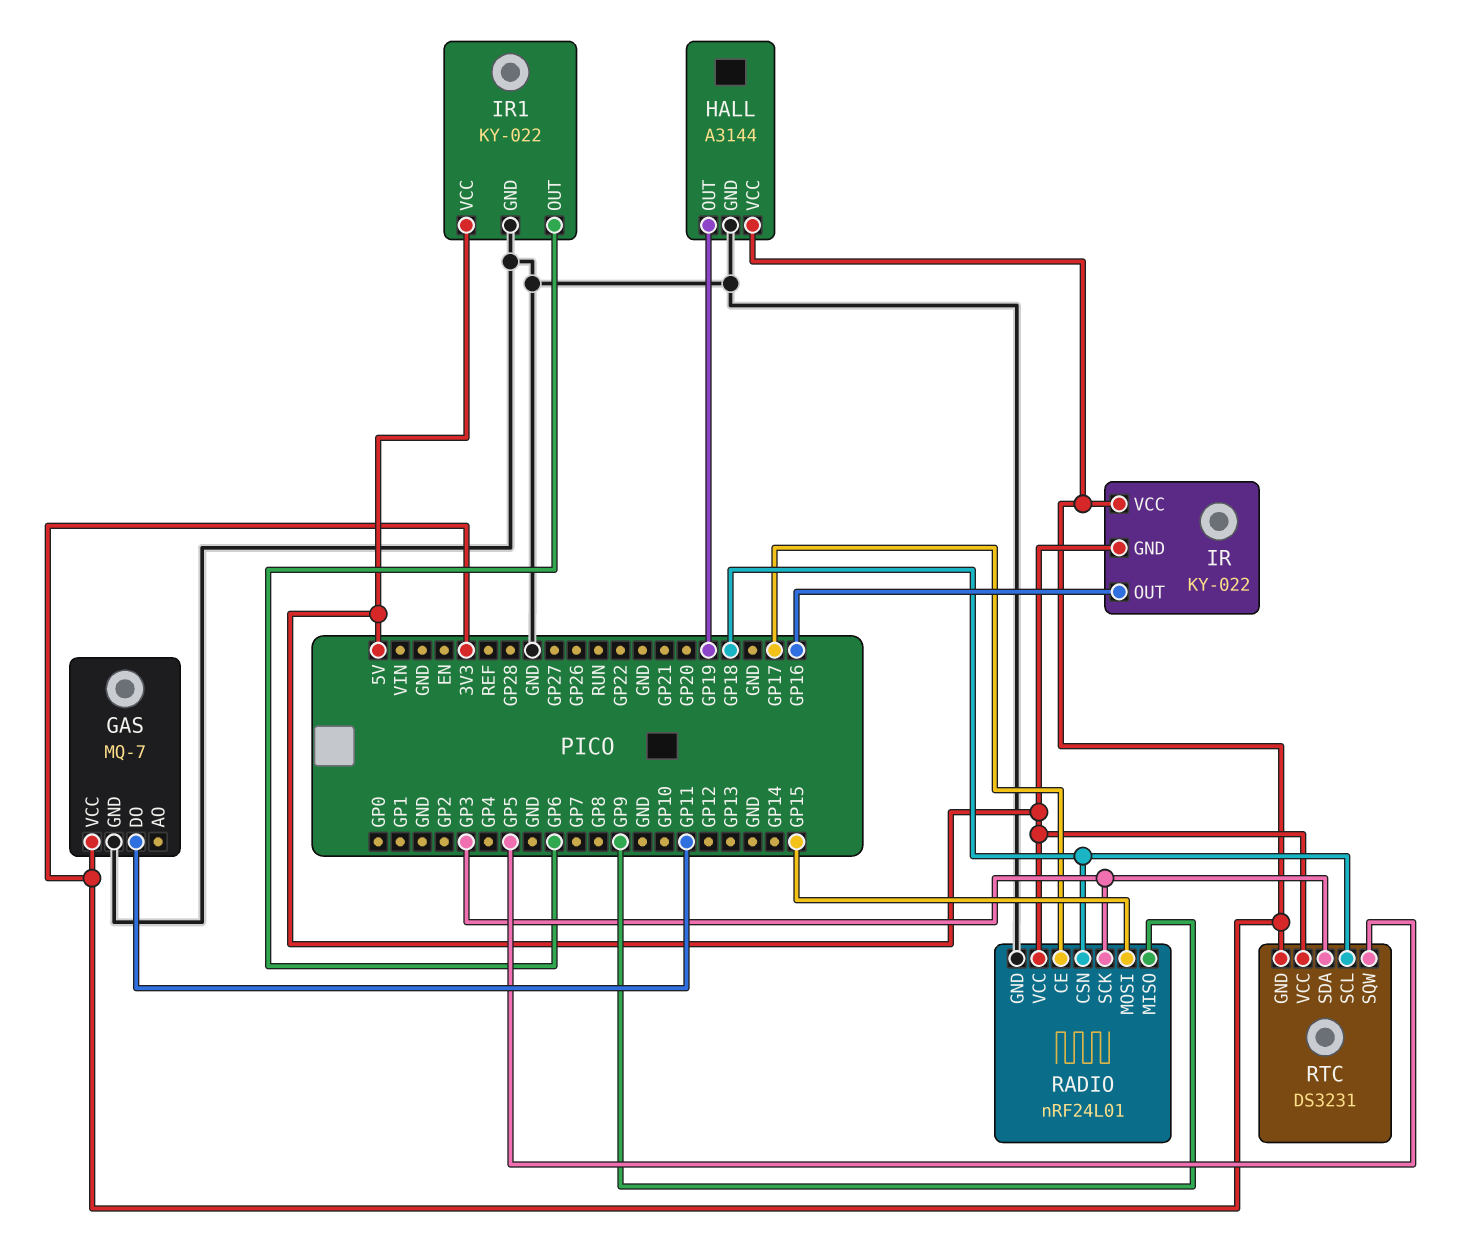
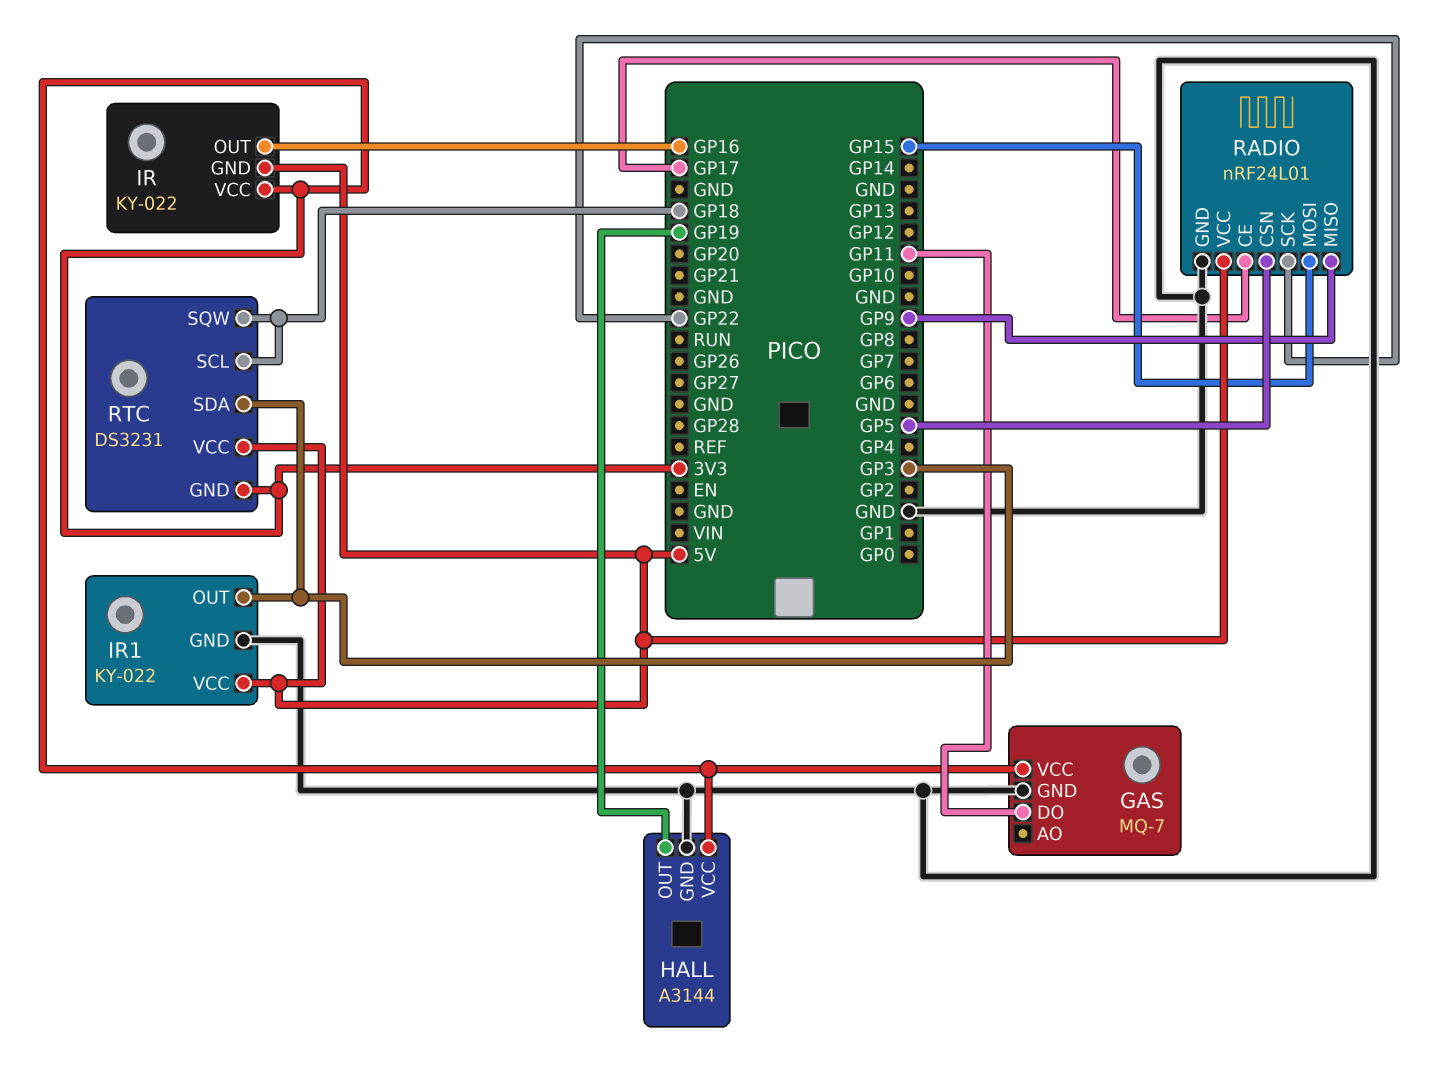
IR1 pin OUT: GP6 -> GP3
RADIO pin CSN: GP18 -> GP5
RADIO pin SCK: GP3 -> GP22
RTC pin SQW: GP5 -> GP18

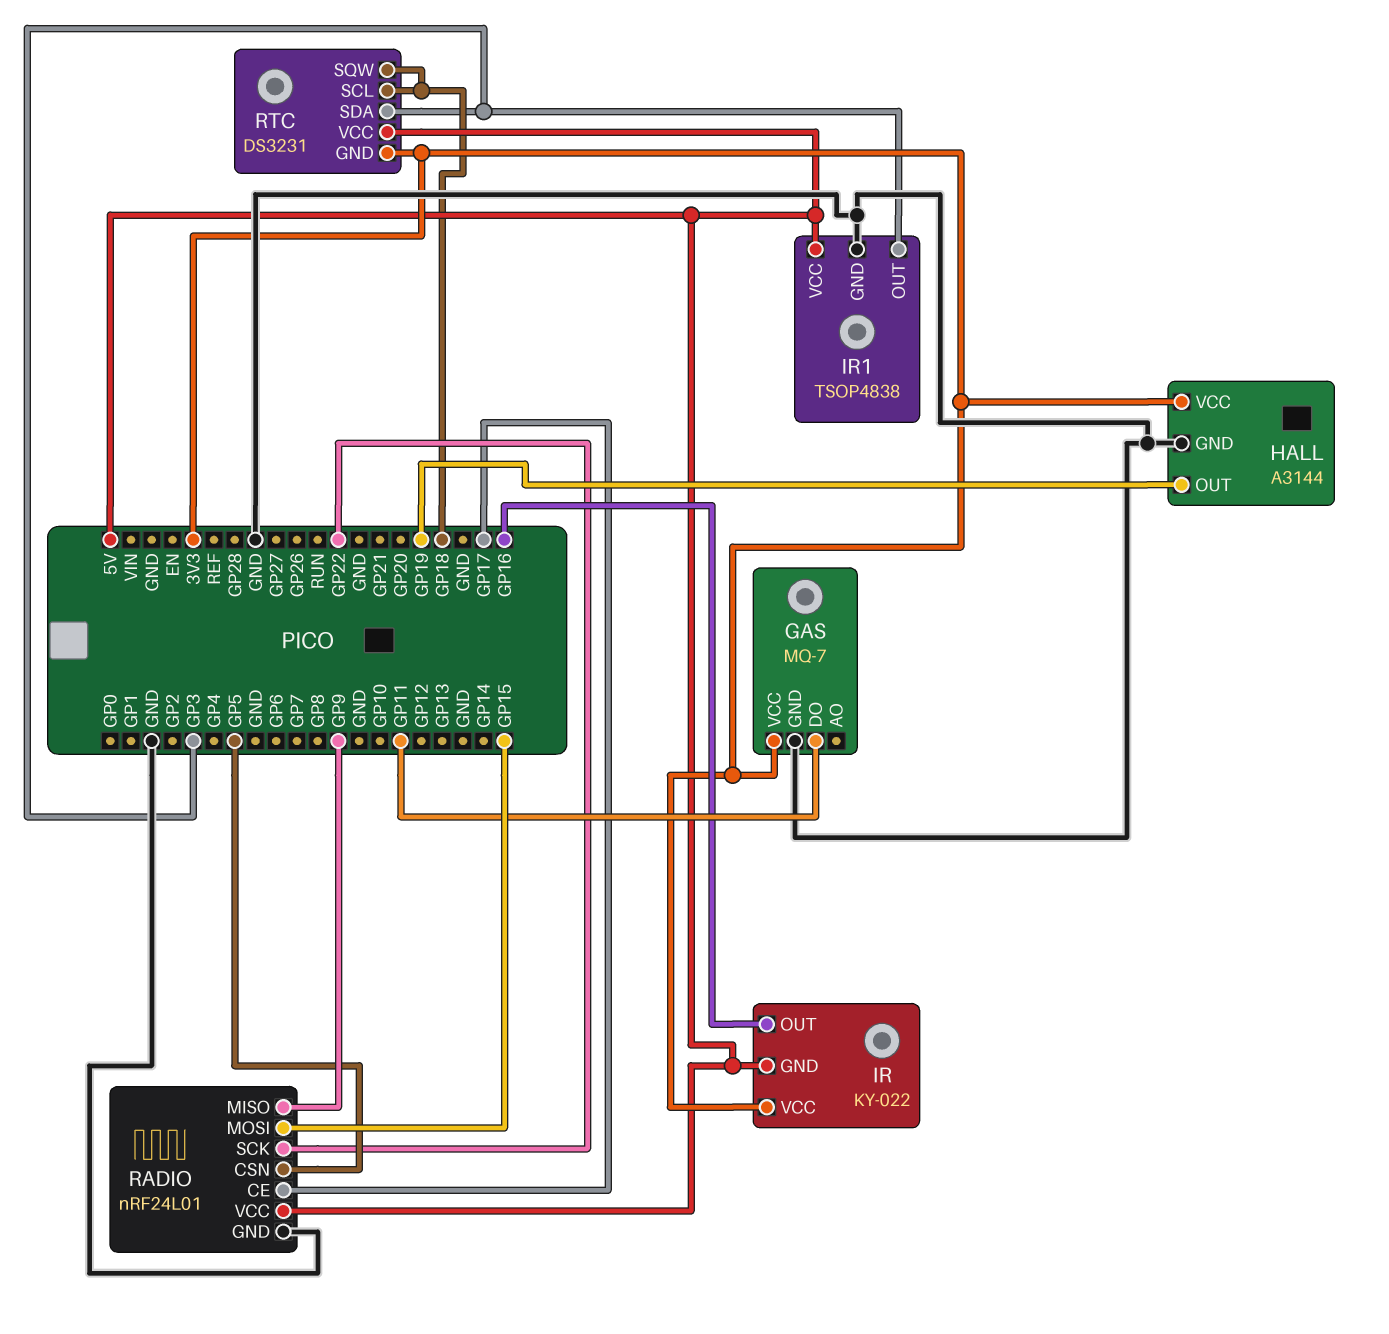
IR1: KY-022 -> TSOP4838

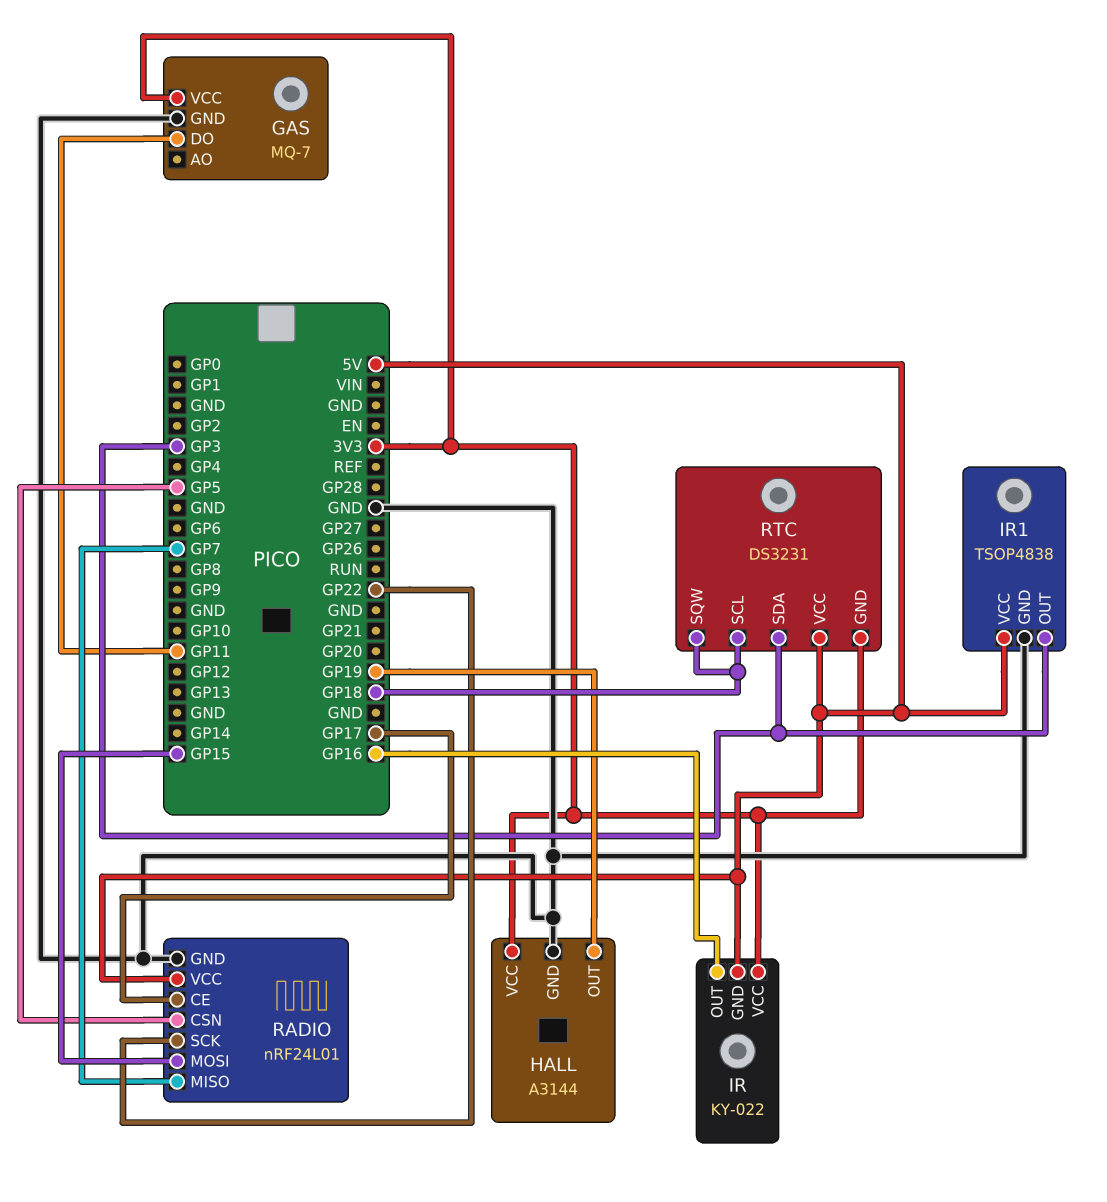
RADIO pin MISO: GP9 -> GP7

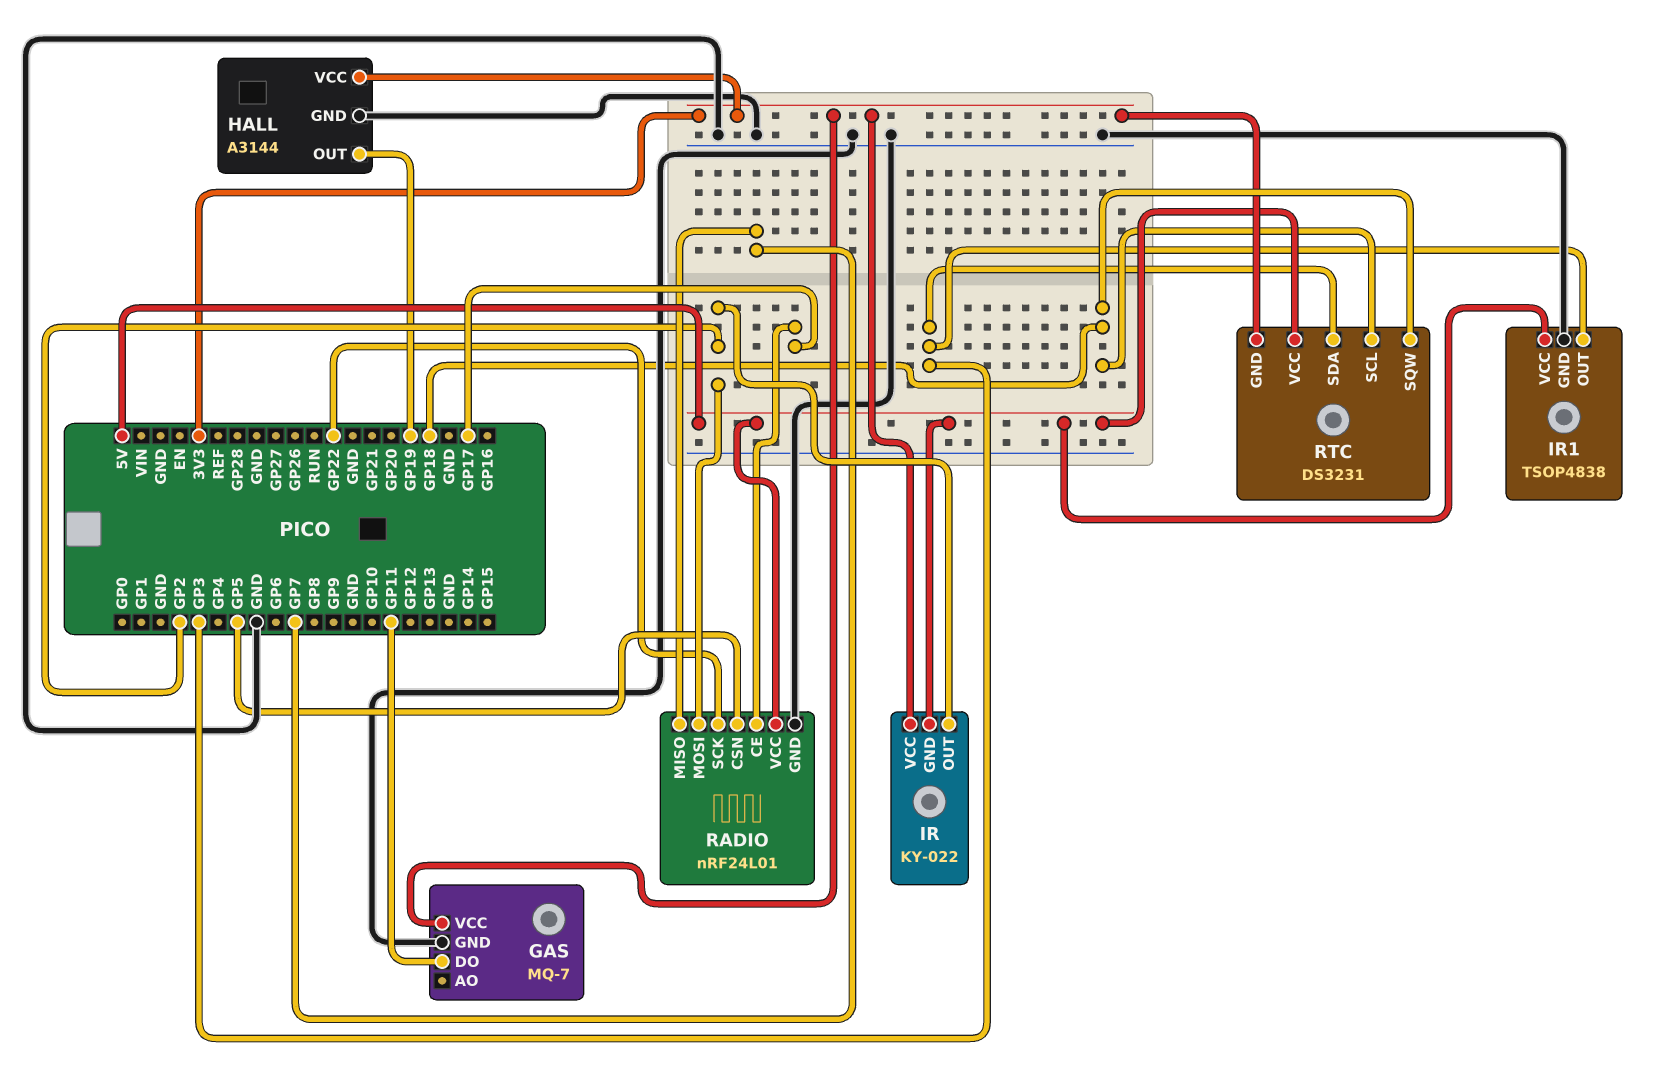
IR pin OUT: GP16 -> GP2
RADIO pin MOSI: GP15 -> GP2

